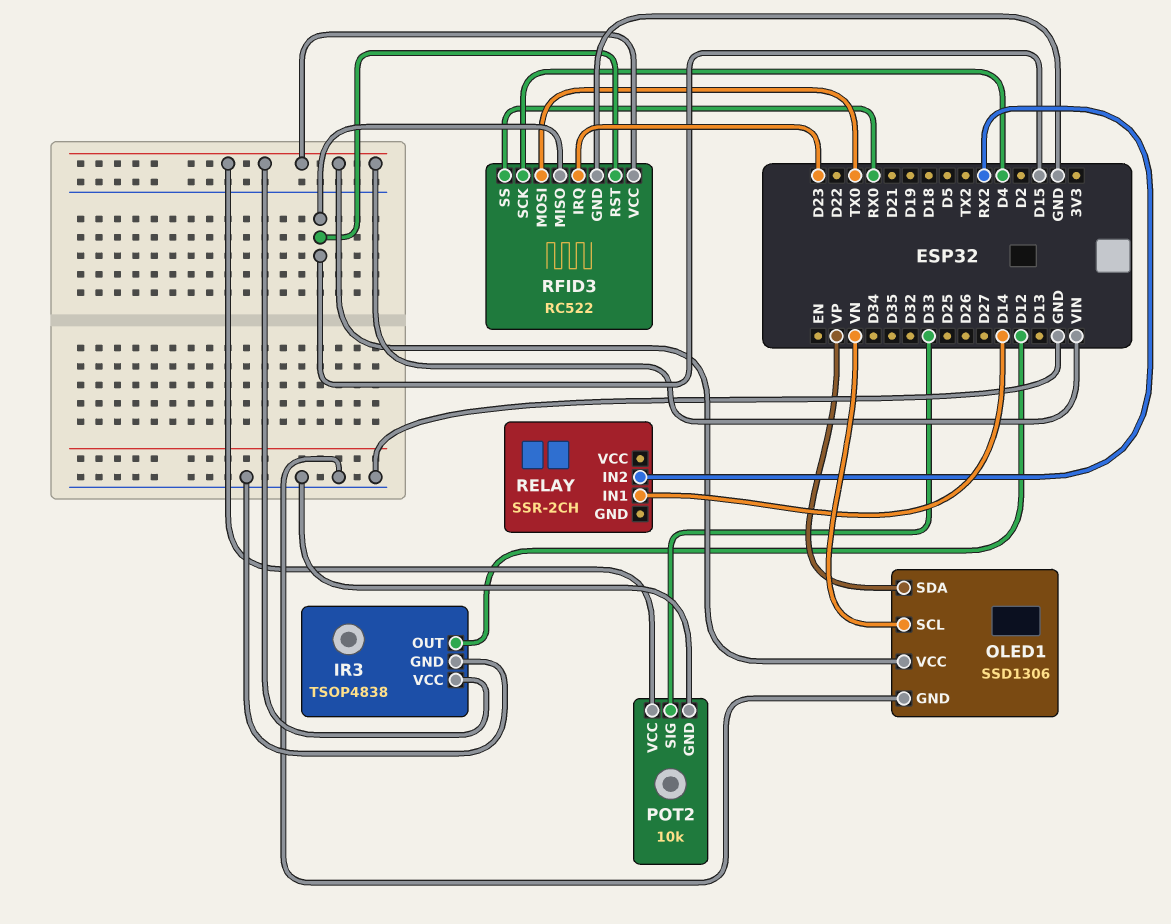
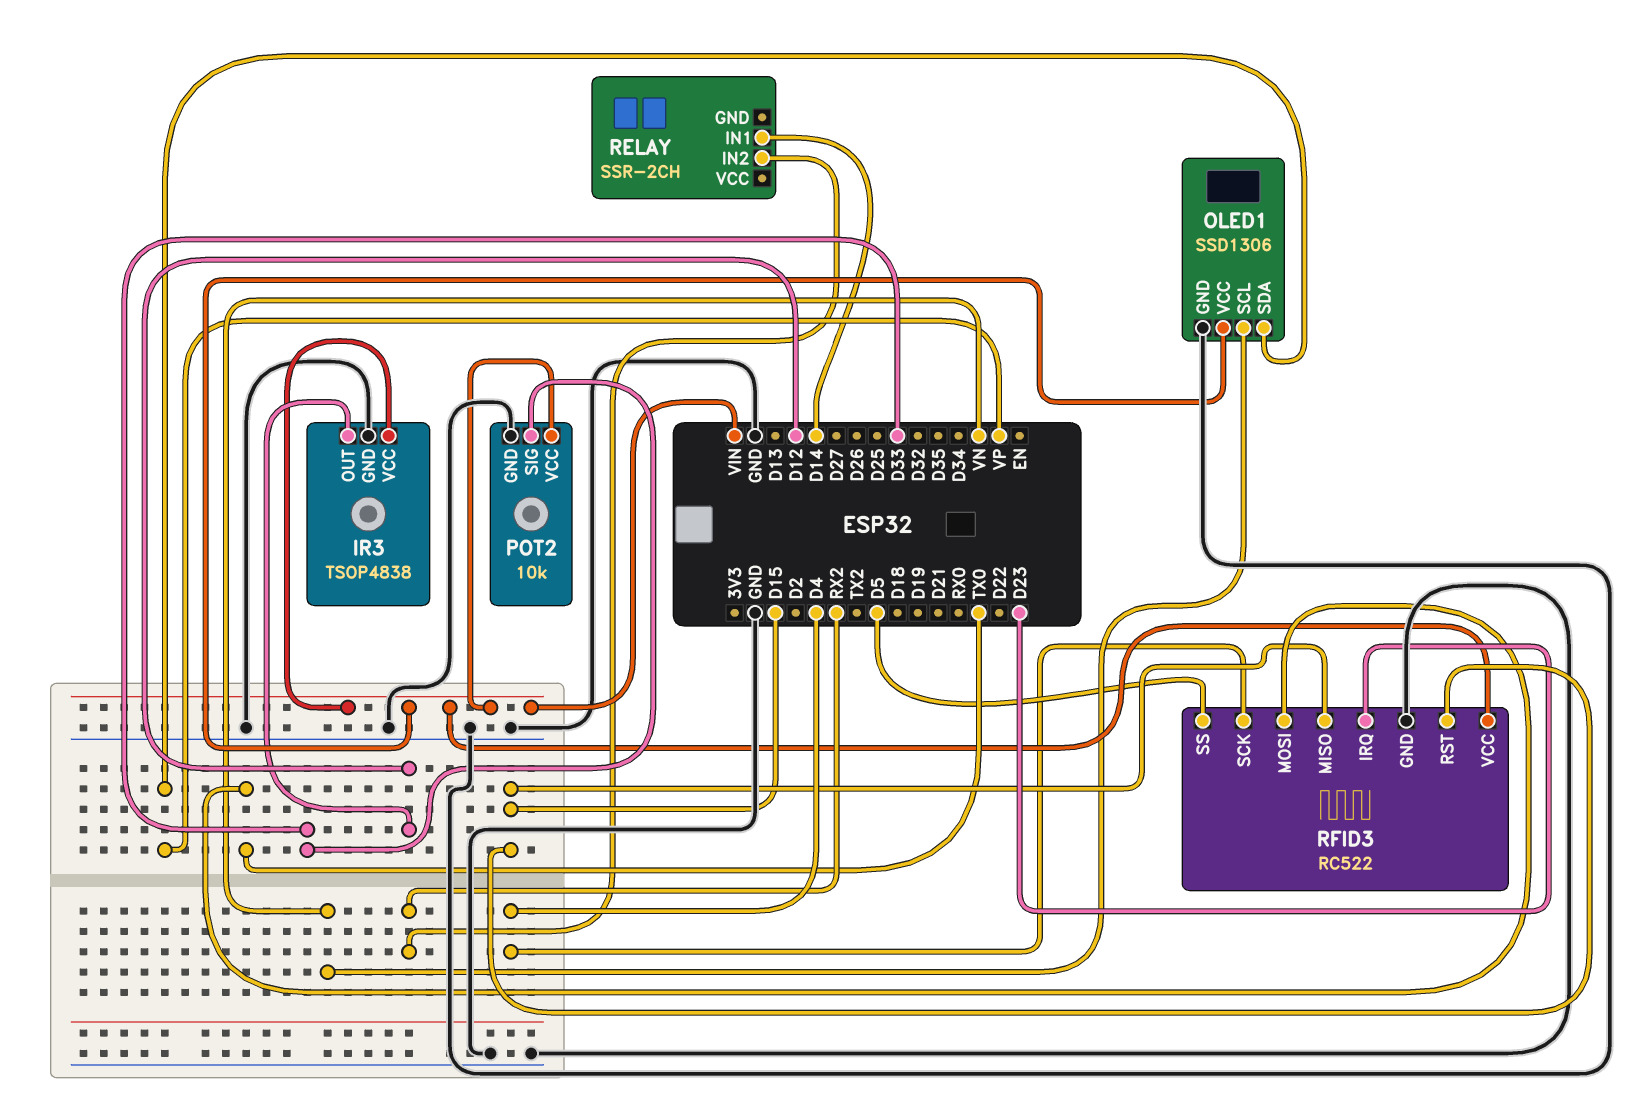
RFID3 pin SS: RX0 -> D5

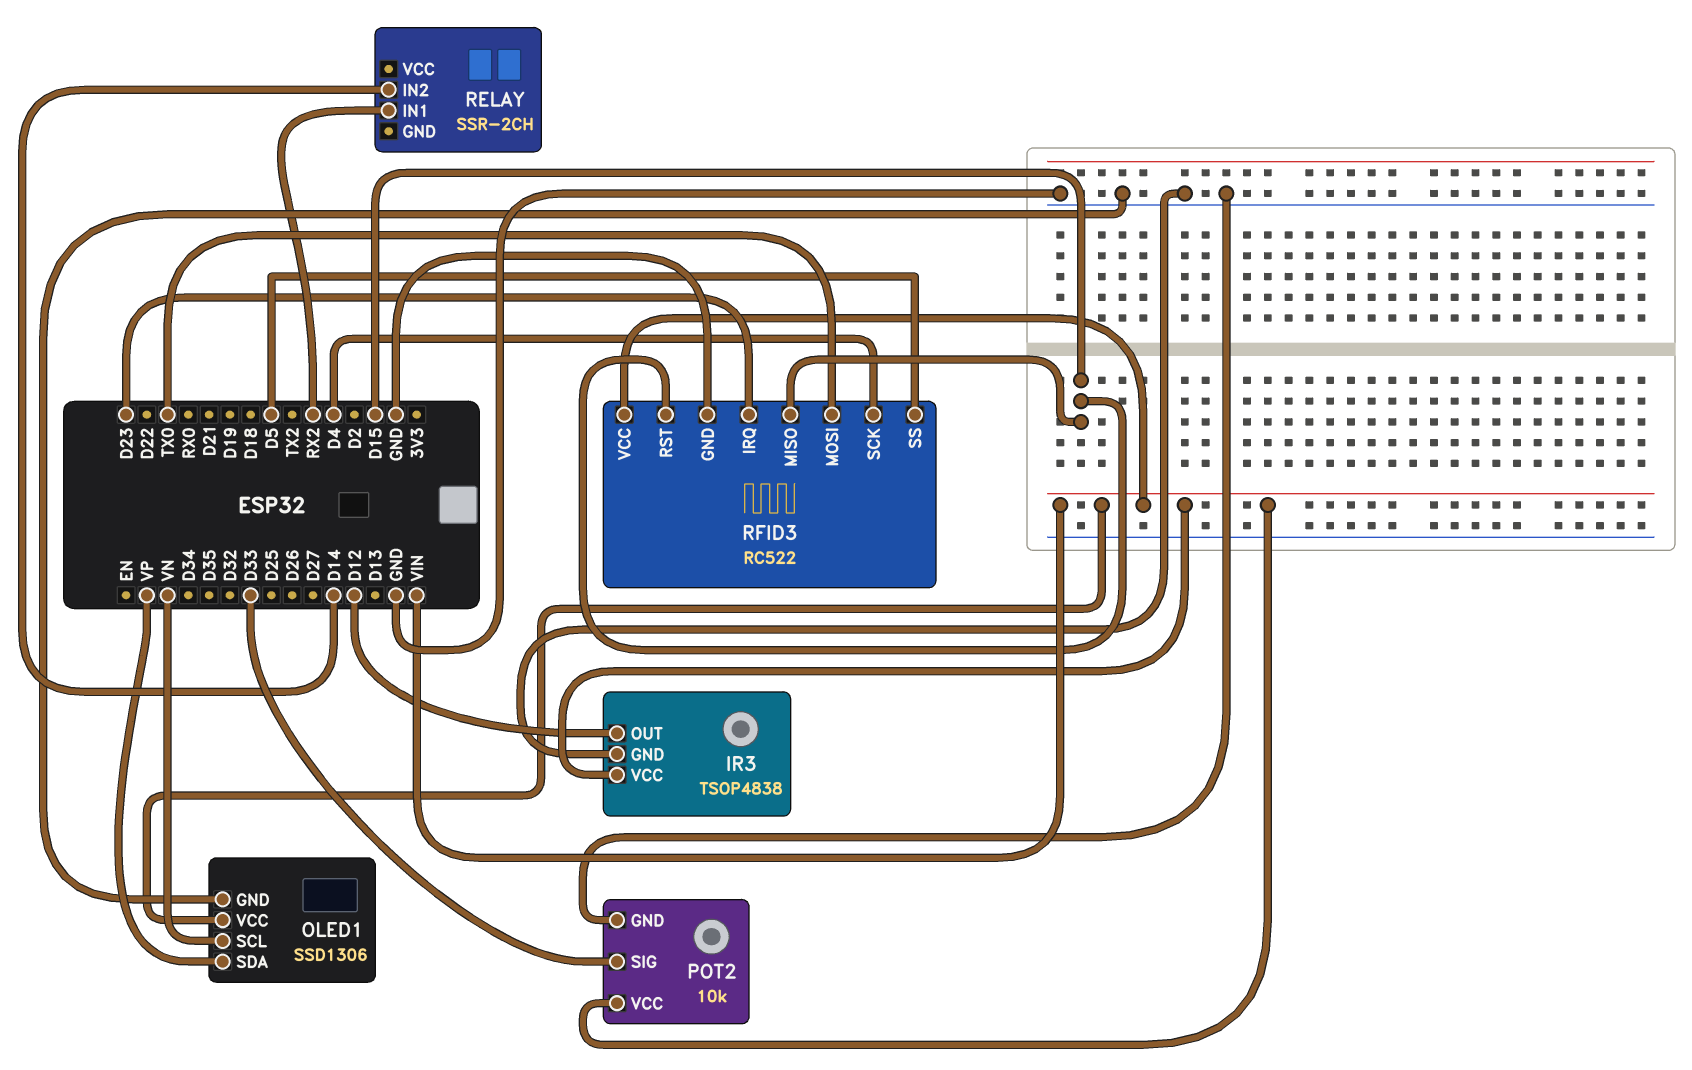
RELAY pin IN1: D14 -> RX2
RELAY pin IN2: RX2 -> D14

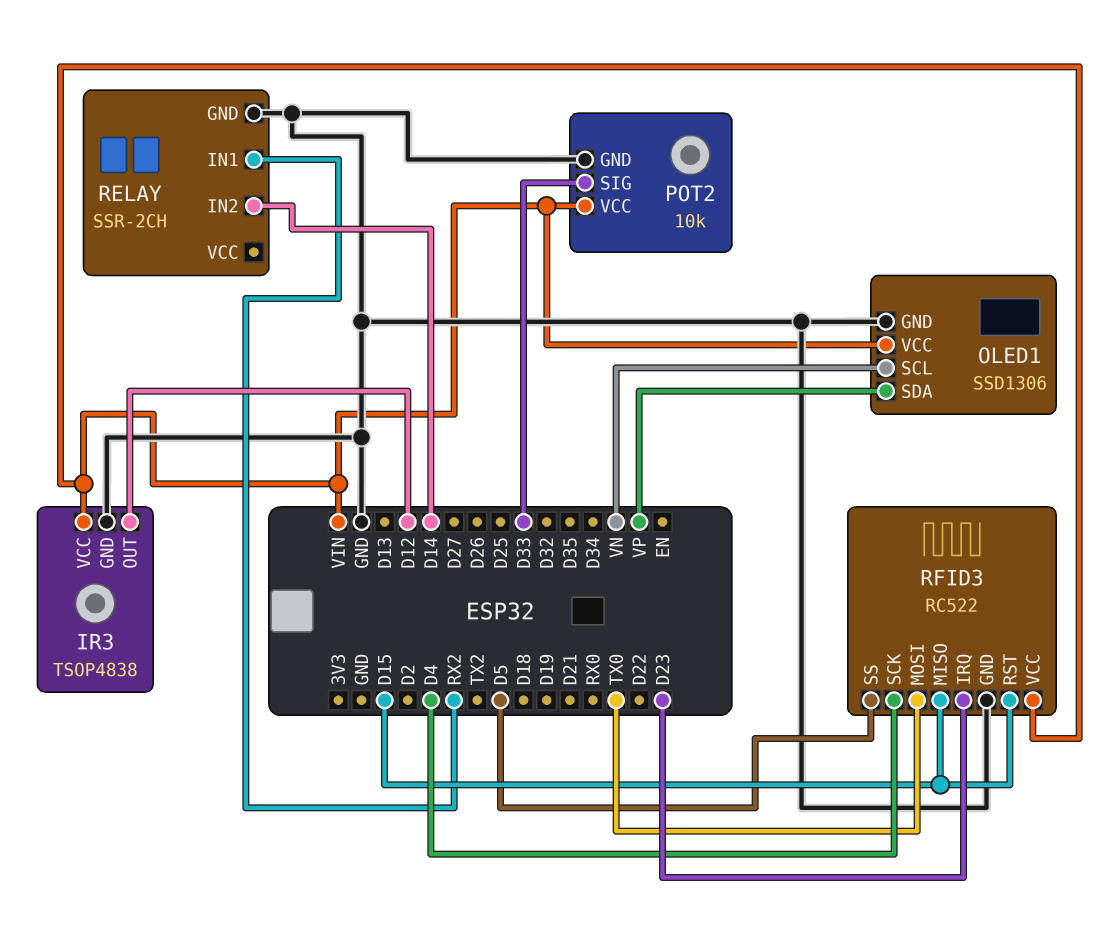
RELAY pin GND: none -> GND

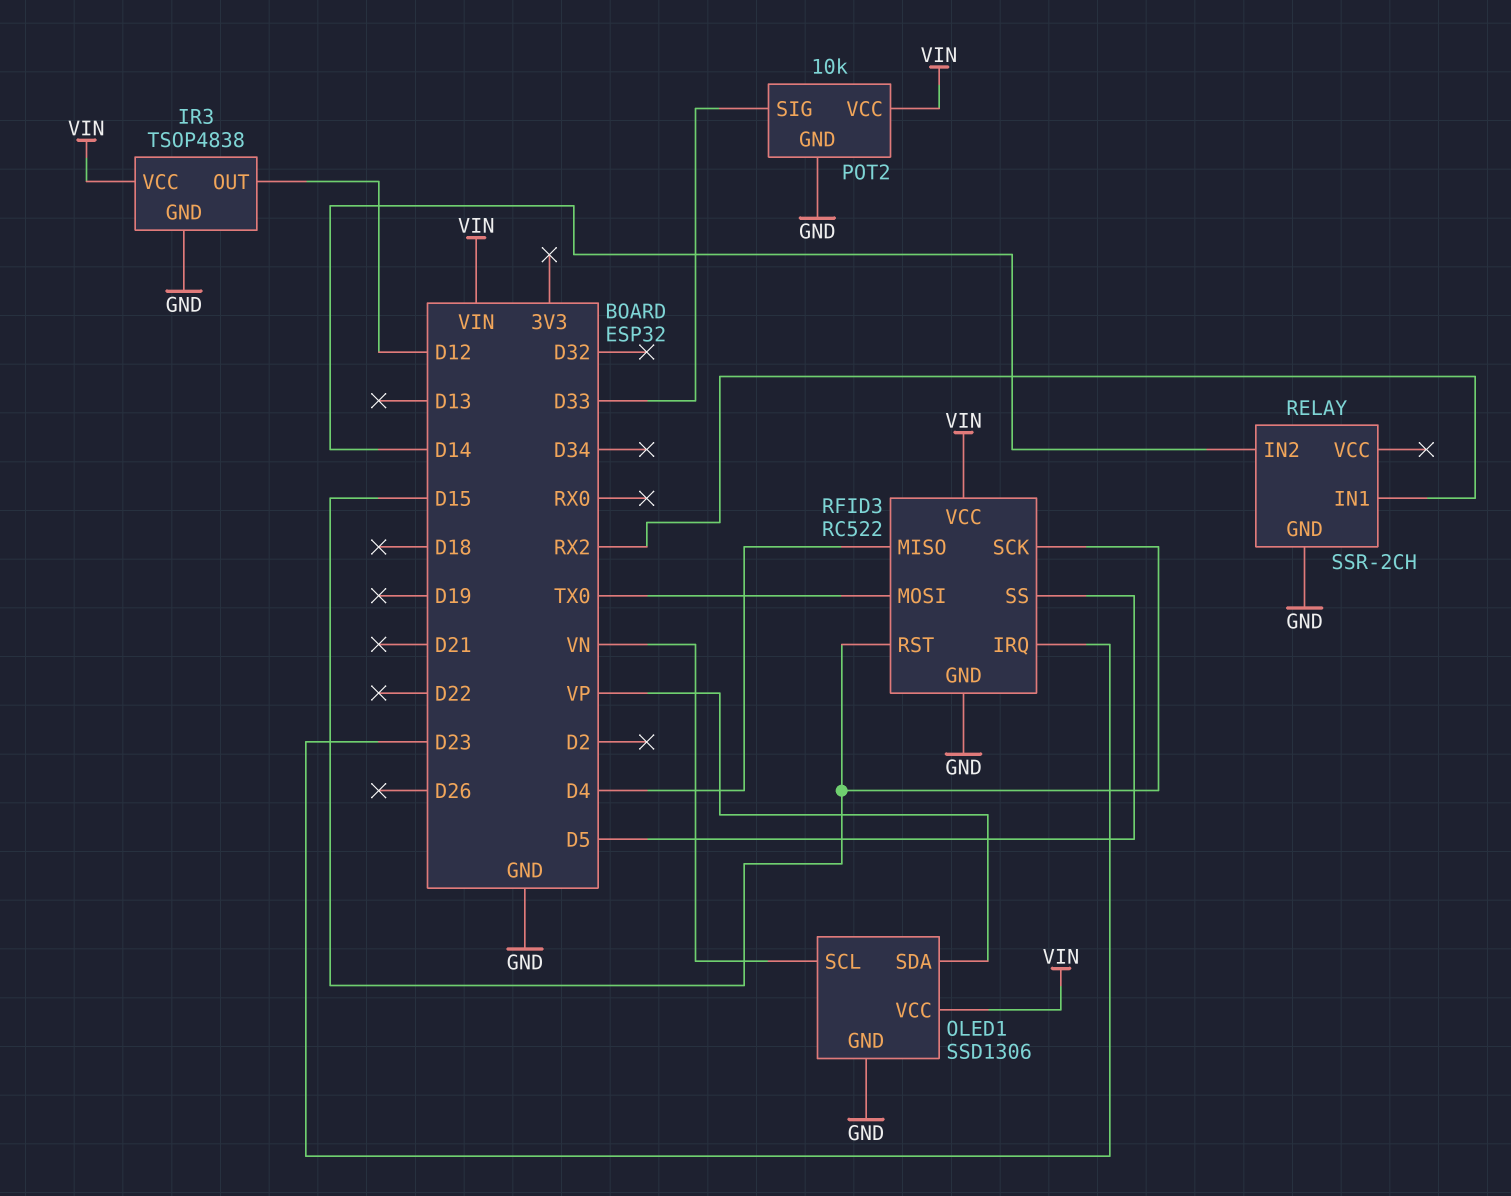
RFID3 pin MISO: D15 -> D4
RFID3 pin SCK: D4 -> D15

